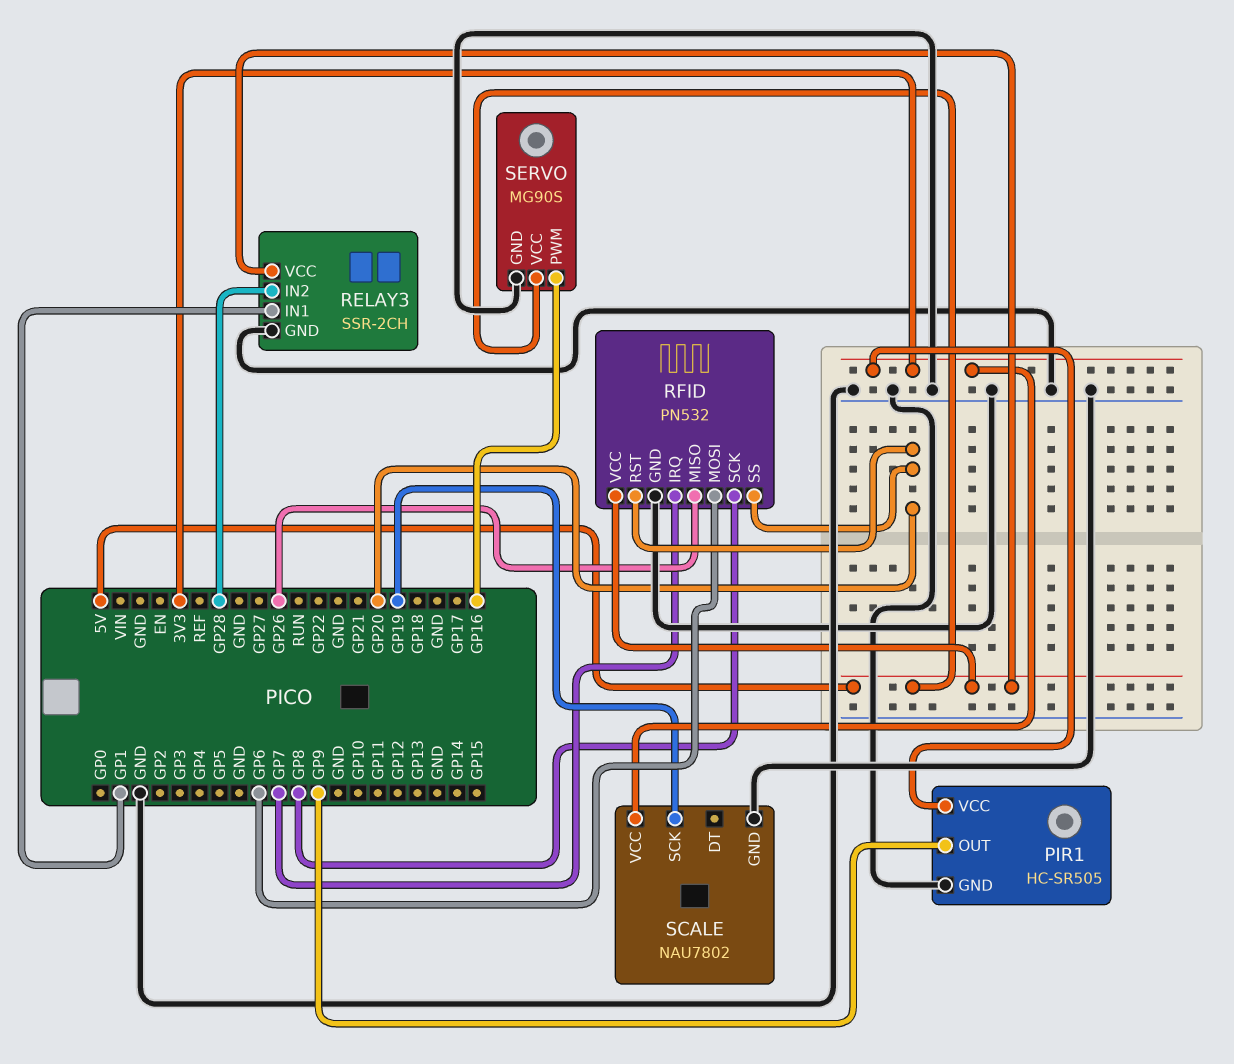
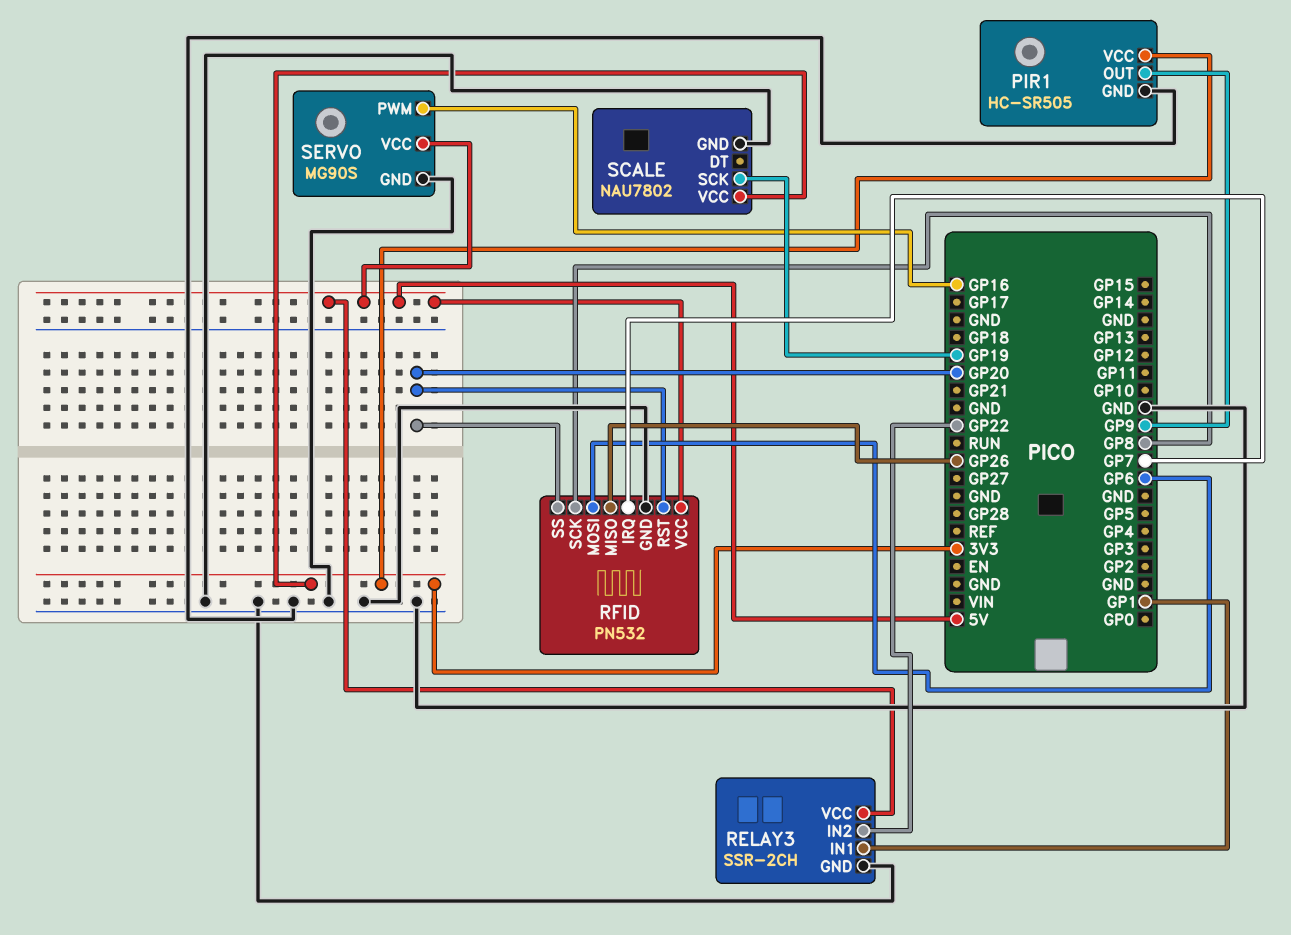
RELAY3 pin IN2: GP28 -> GP22

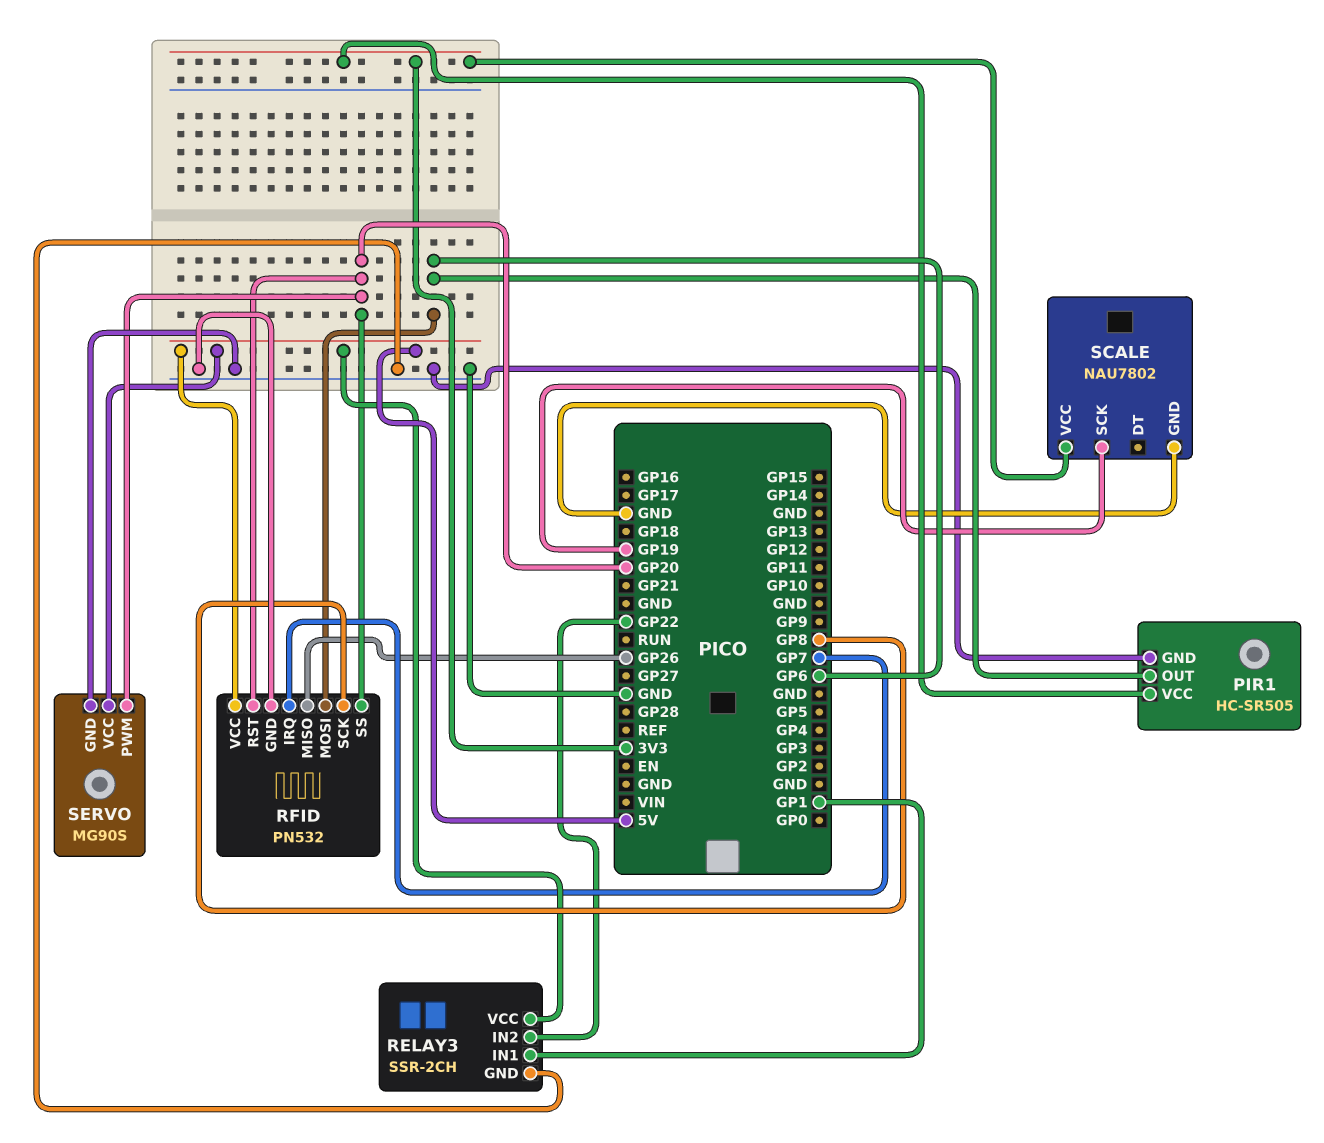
PIR1 pin OUT: GP9 -> GP6
SERVO pin PWM: GP16 -> GP20

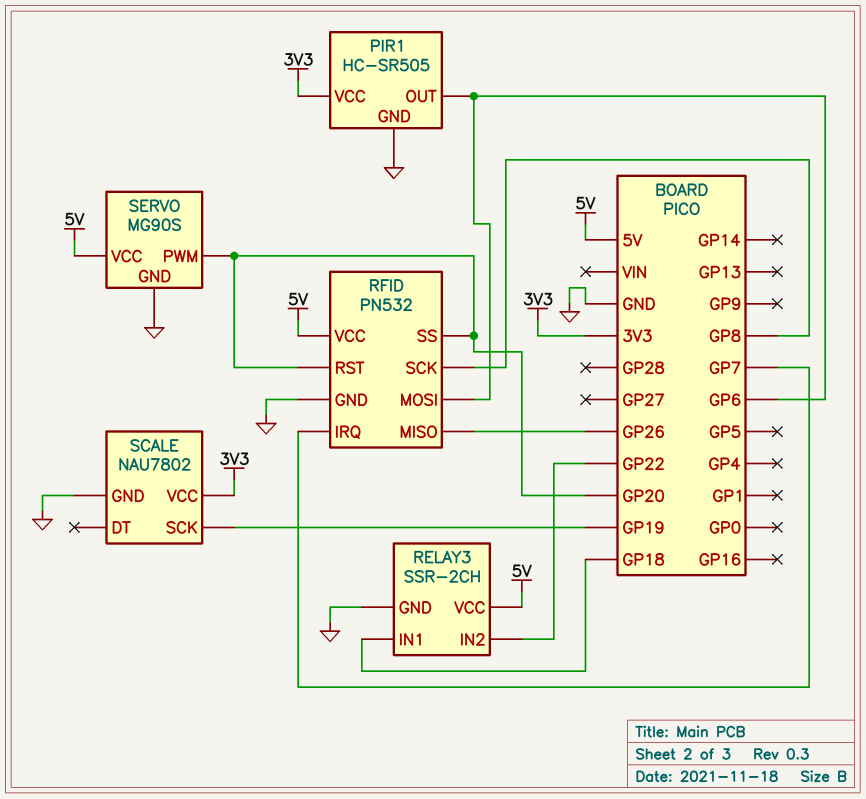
RELAY3 pin IN1: GP1 -> GP18

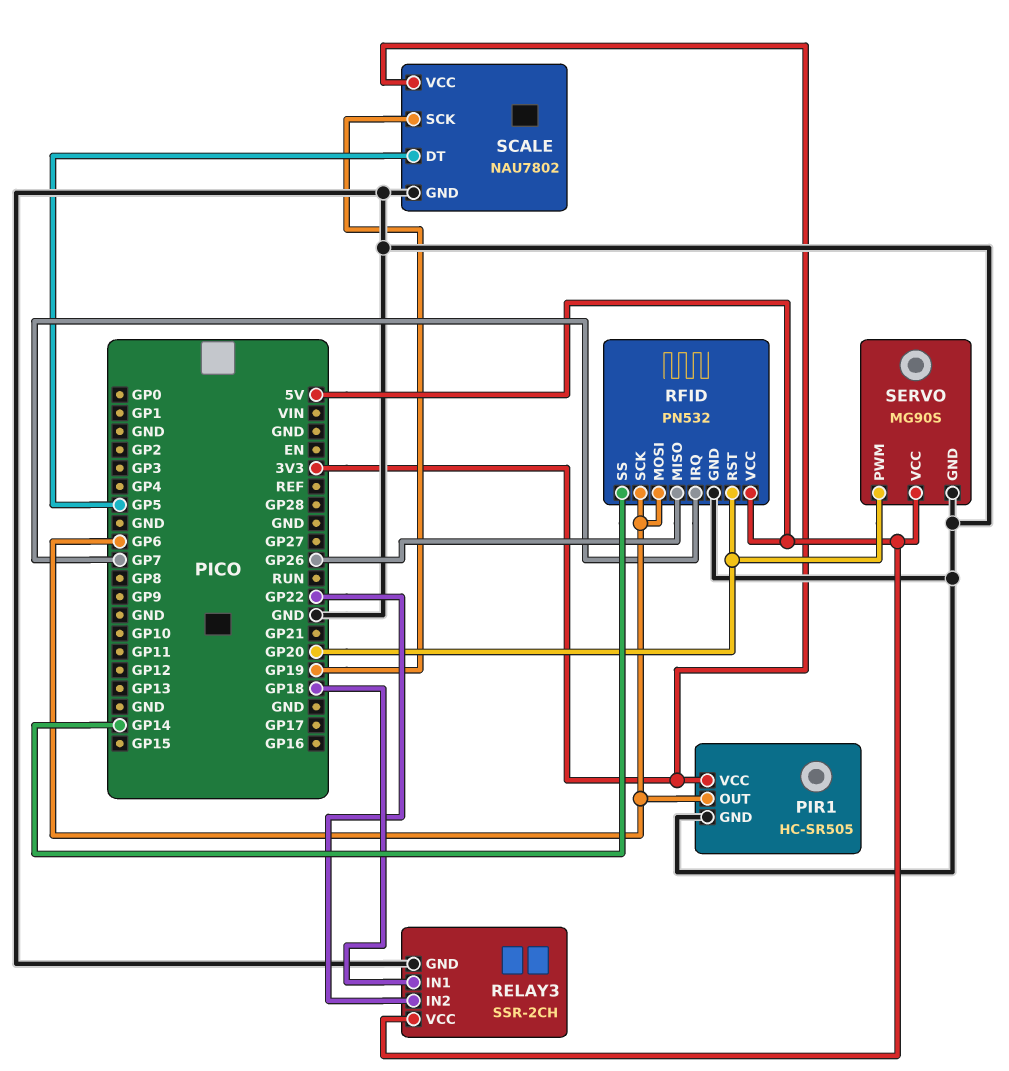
RFID pin SCK: GP8 -> GP6
RFID pin SS: GP20 -> GP14
SCALE pin DT: none -> GP5

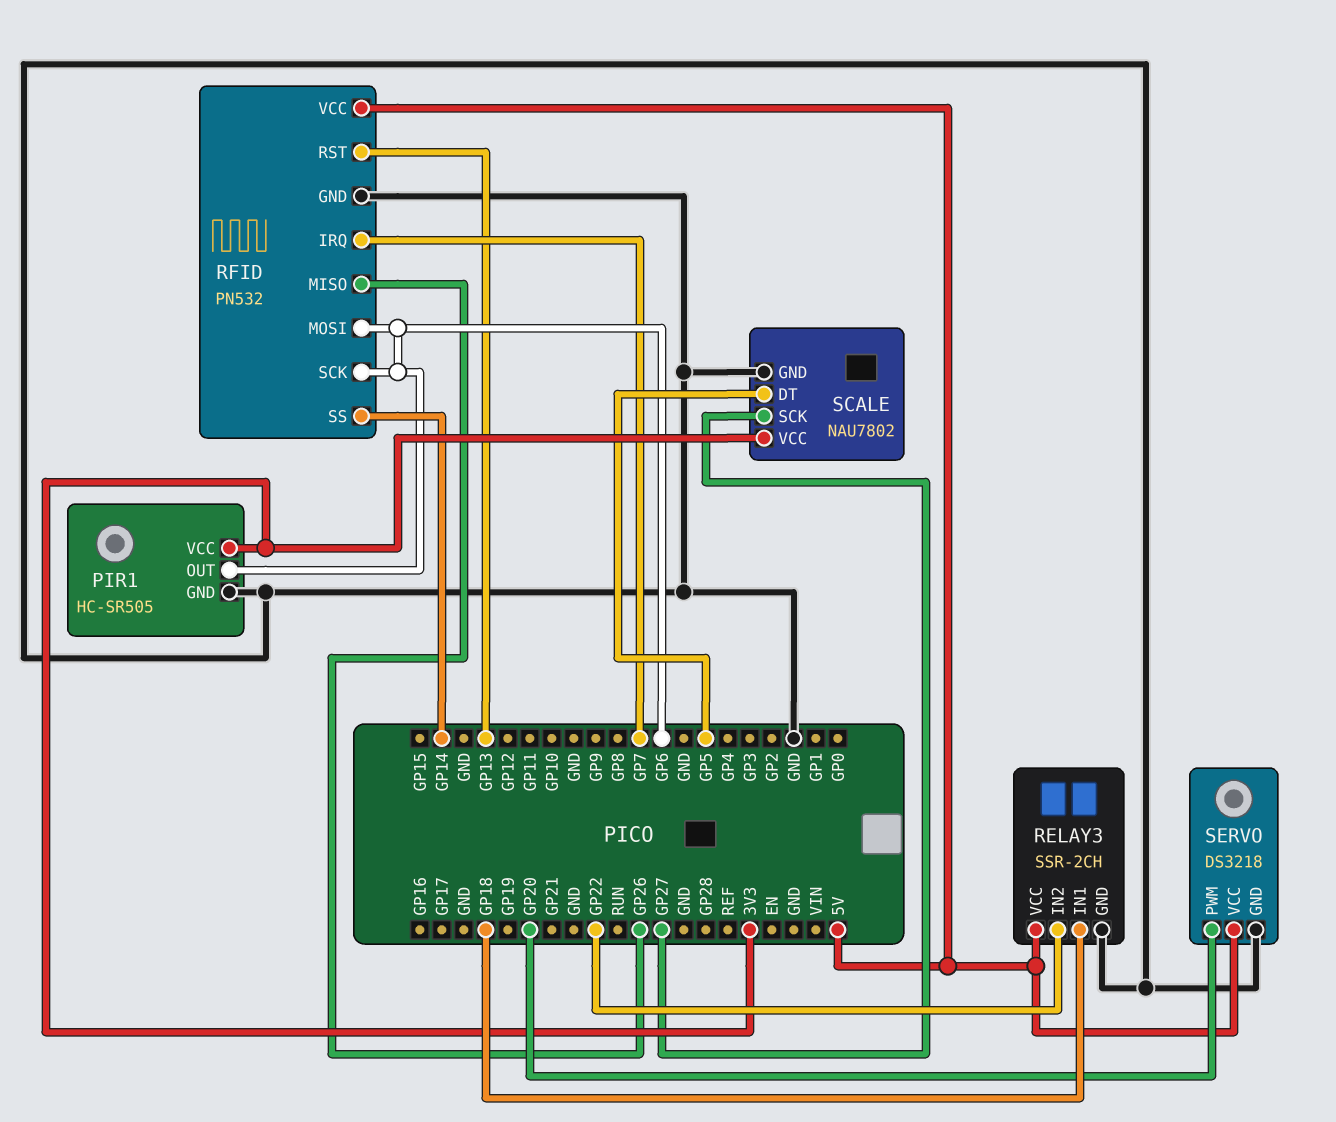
RFID pin RST: GP20 -> GP13
SCALE pin SCK: GP19 -> GP27
SERVO: MG90S -> DS3218

